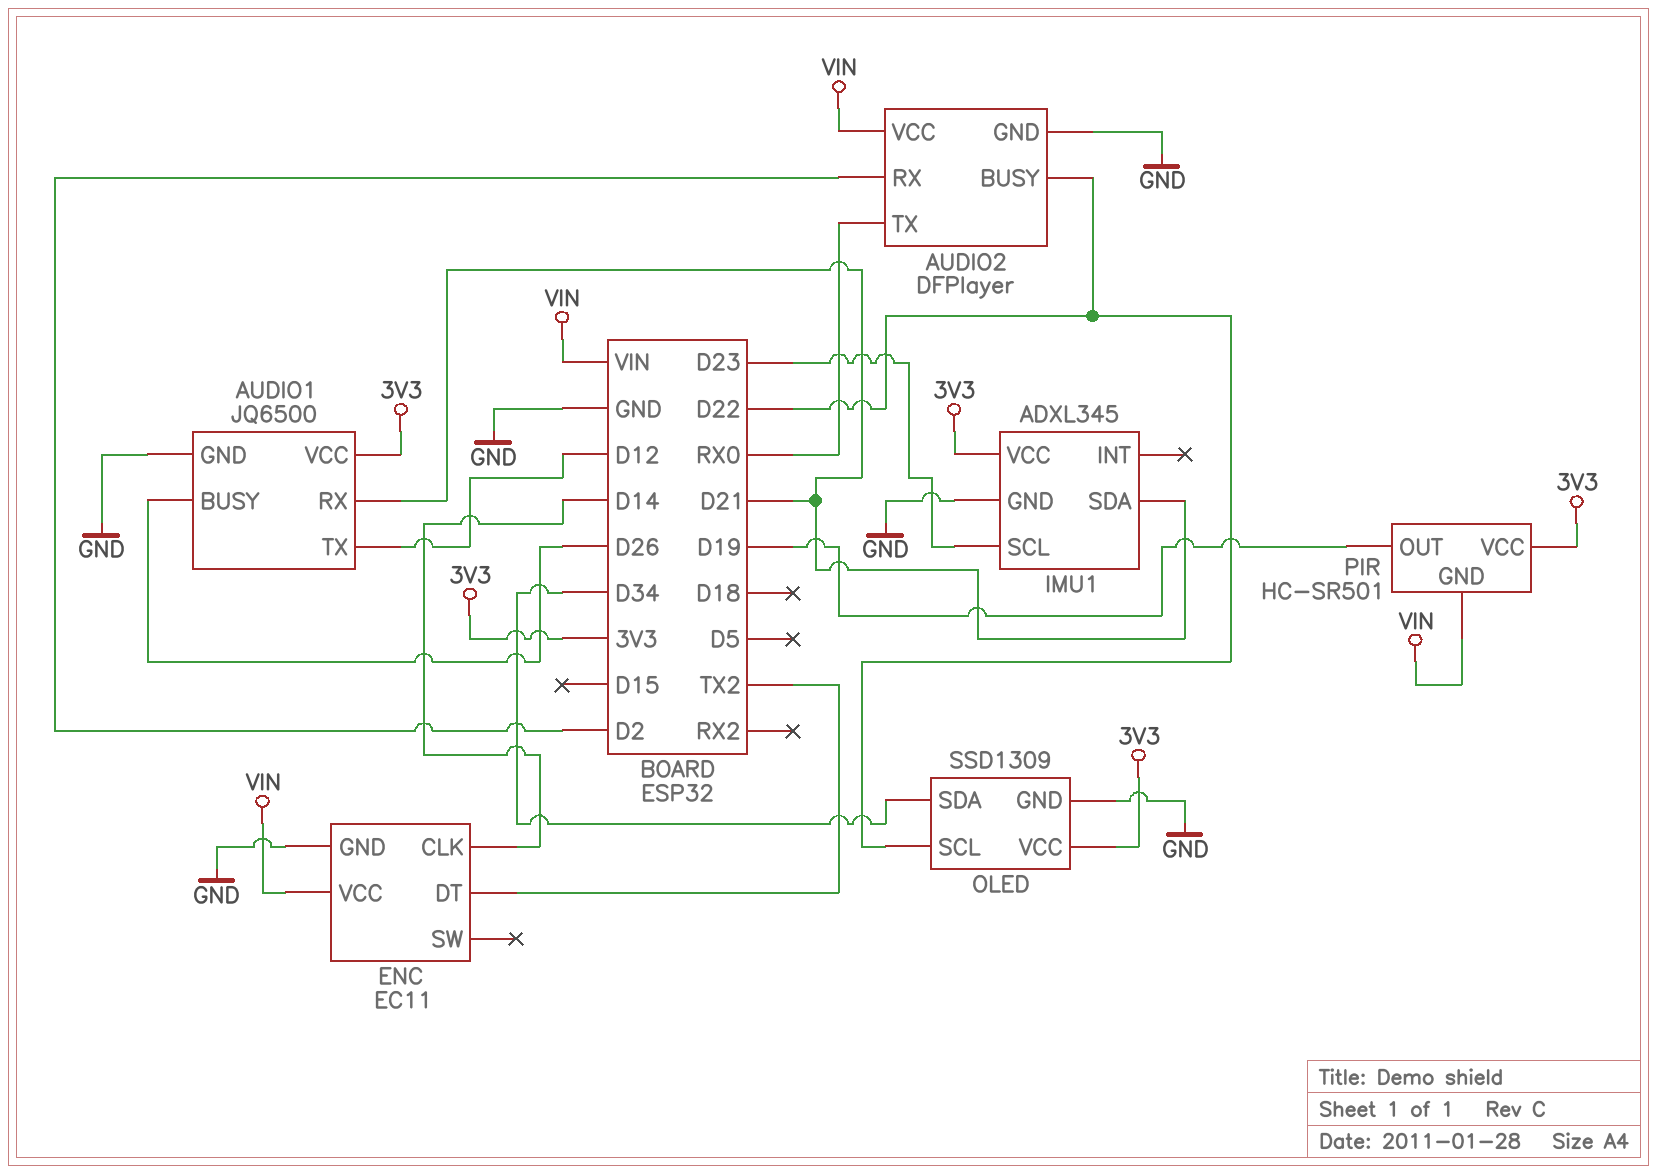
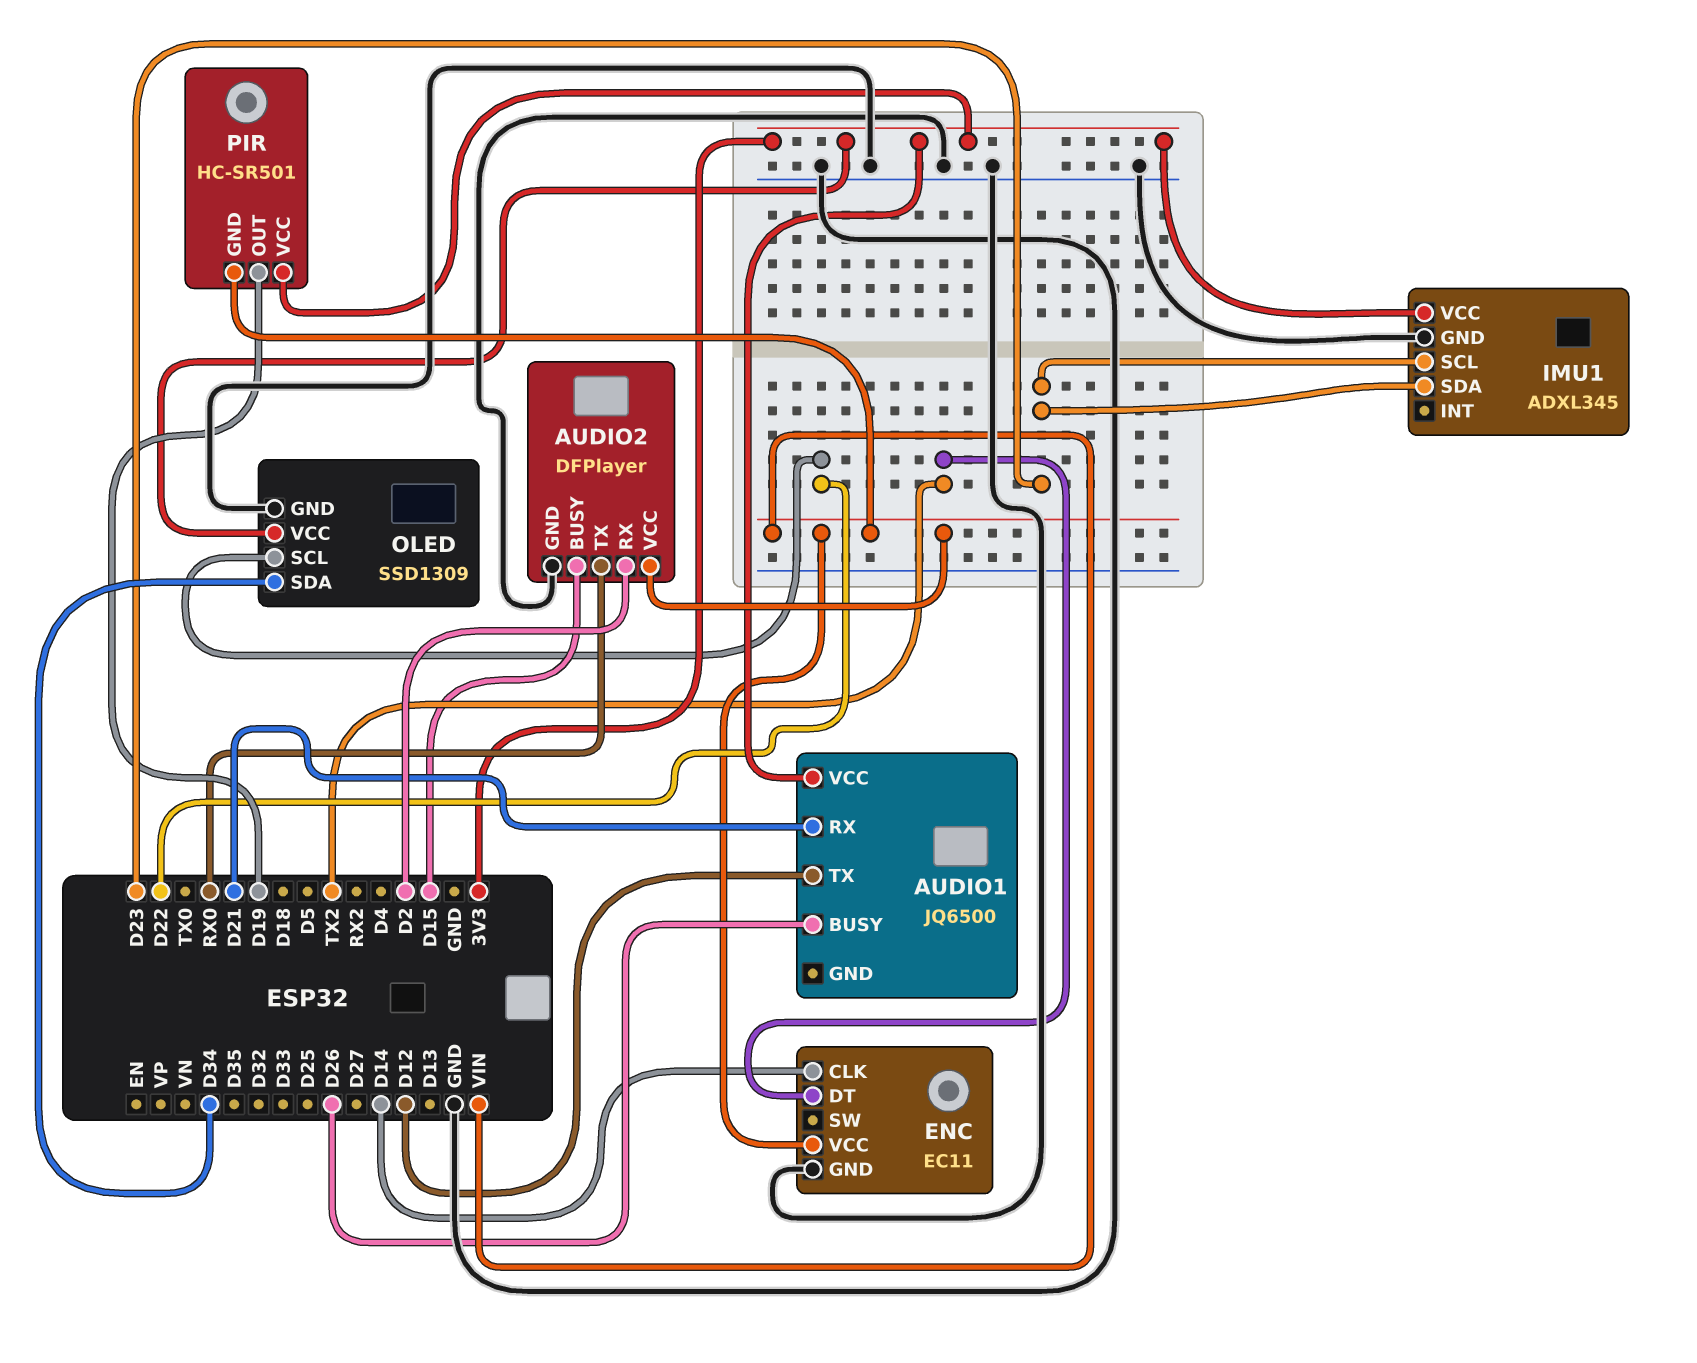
AUDIO1 pin GND: GND -> none
AUDIO2 pin BUSY: D22 -> D15
IMU1 pin SDA: D21 -> D23

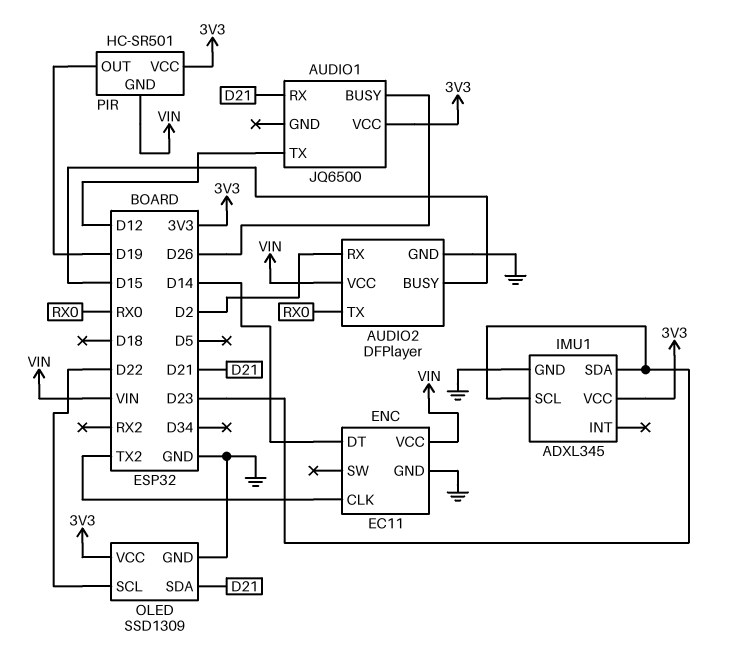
ENC pin CLK: D14 -> TX2
ENC pin DT: TX2 -> D14
OLED pin SDA: D34 -> D21

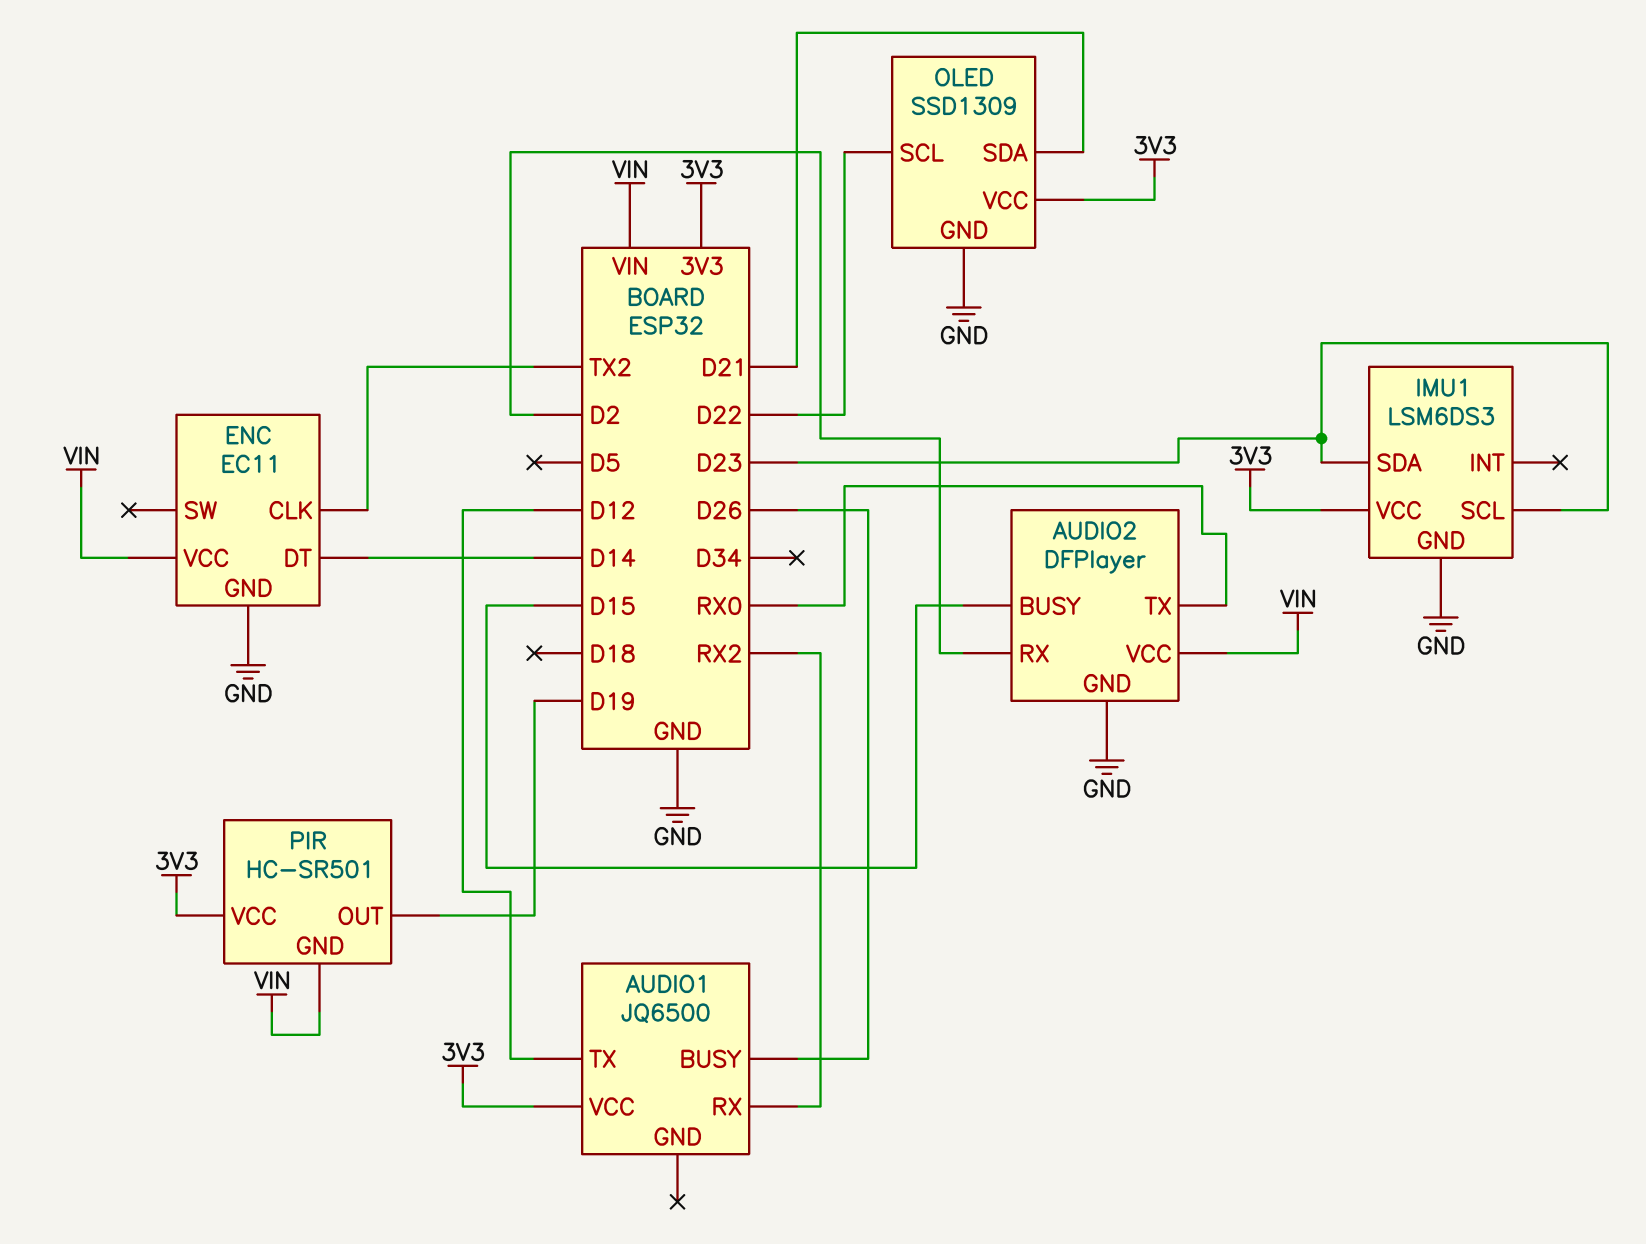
AUDIO1 pin RX: D21 -> RX2
IMU1: ADXL345 -> LSM6DS3

